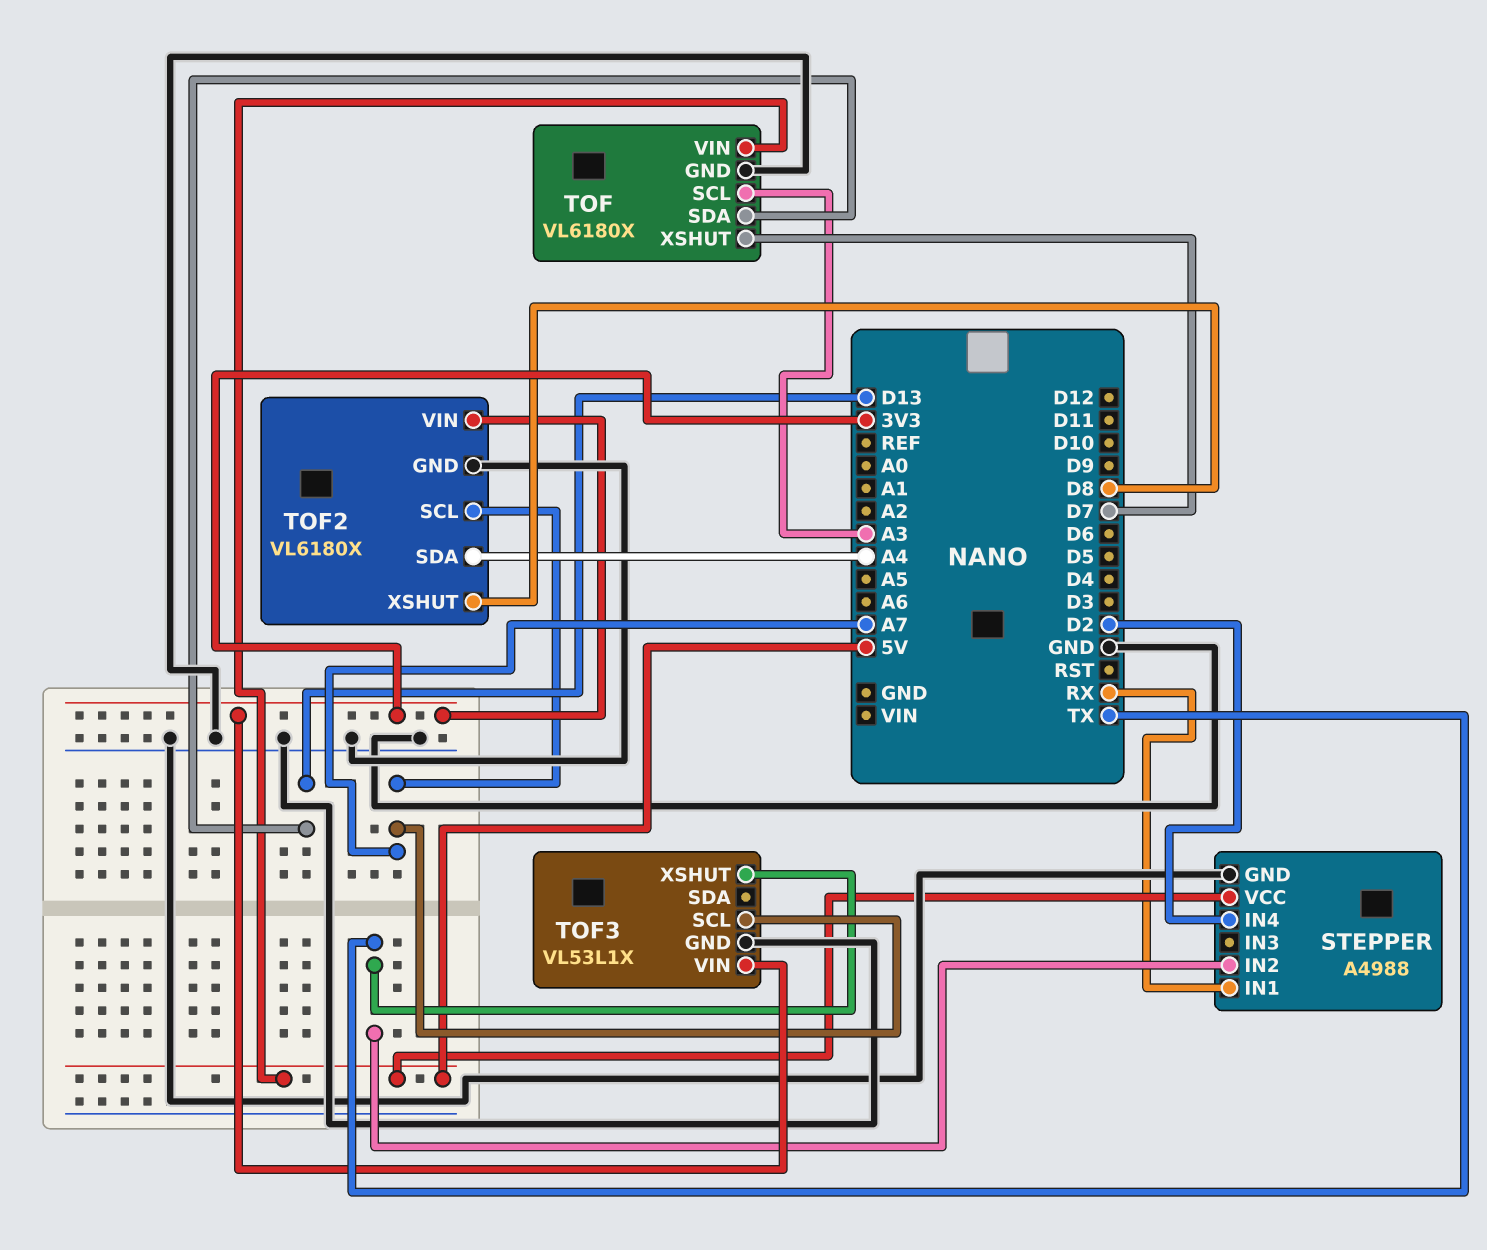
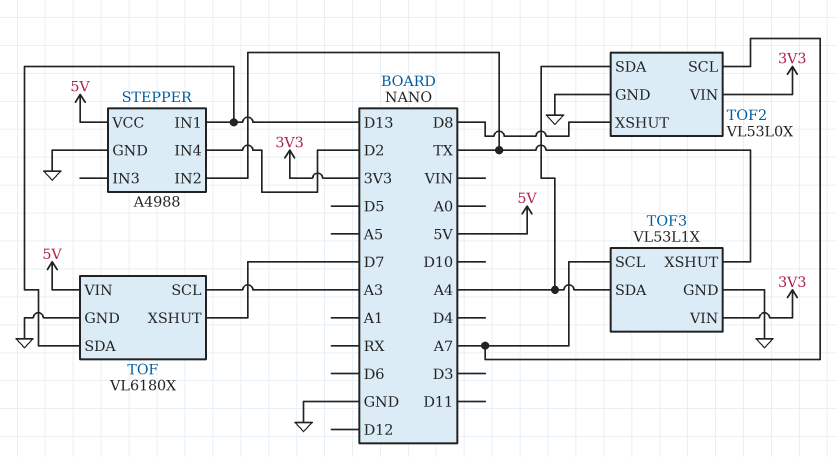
STEPPER pin IN1: RX -> D13
TOF2: VL6180X -> VL53L0X
TOF3 pin SDA: none -> A4

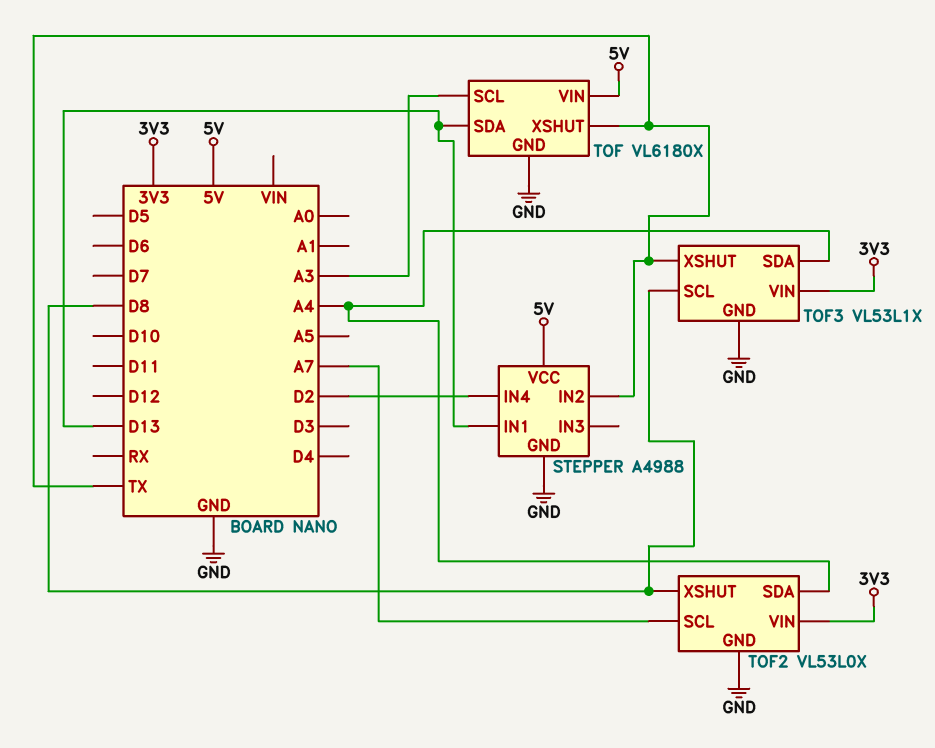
TOF pin XSHUT: D7 -> TX
TOF3 pin SCL: A7 -> D8

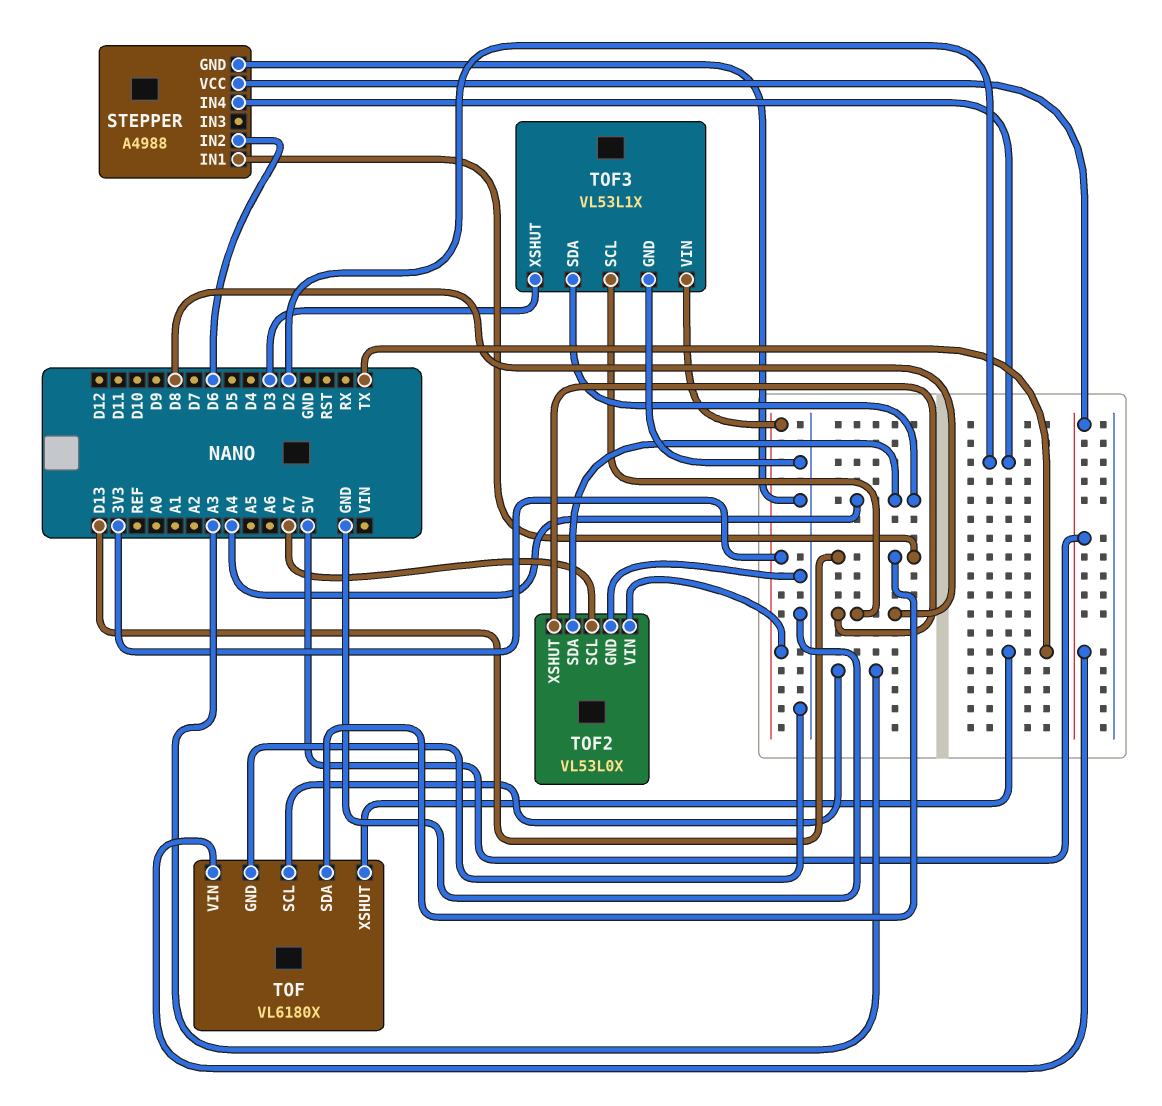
STEPPER pin IN2: TX -> D6
TOF3 pin XSHUT: TX -> D3

